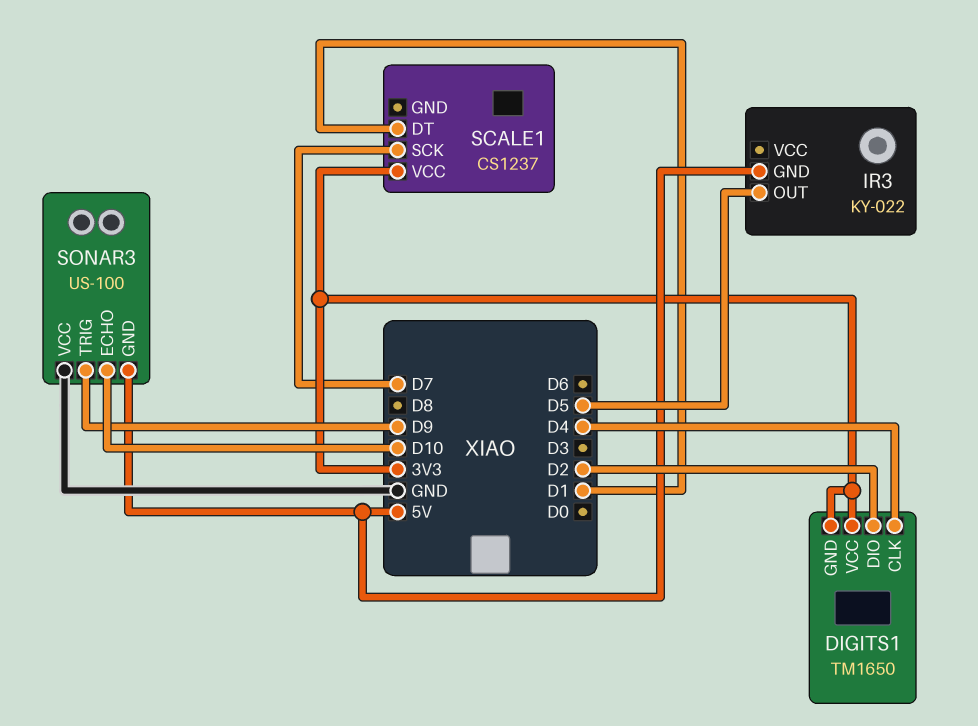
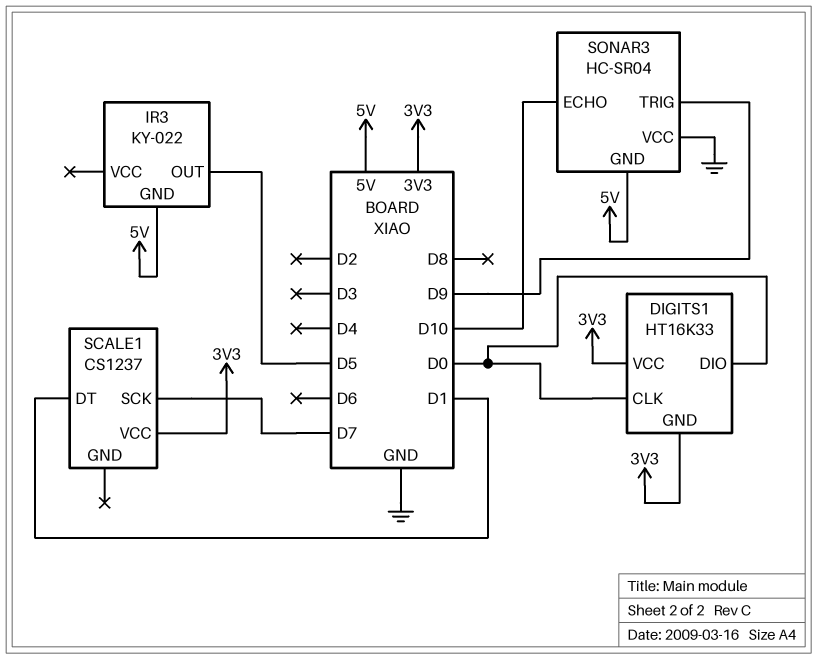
DIGITS1: TM1650 -> HT16K33
DIGITS1 pin CLK: D4 -> D0
DIGITS1 pin DIO: D2 -> D0
SONAR3: US-100 -> HC-SR04

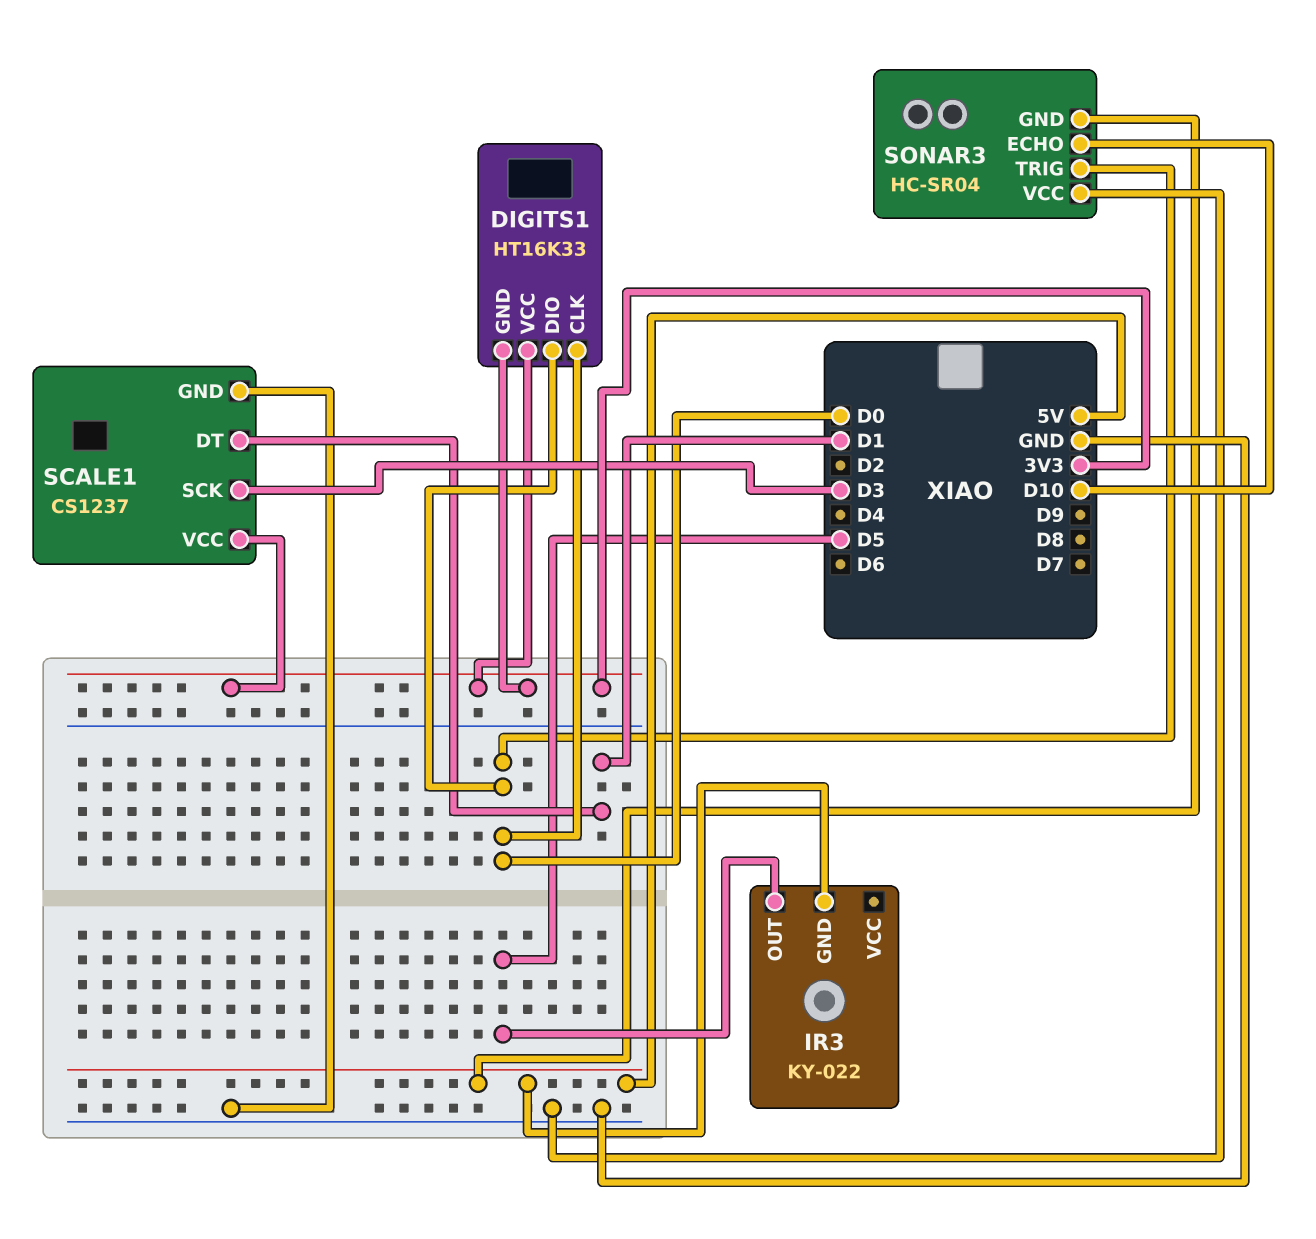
SCALE1 pin GND: none -> GND
SCALE1 pin SCK: D7 -> D3
SONAR3 pin TRIG: D9 -> D0

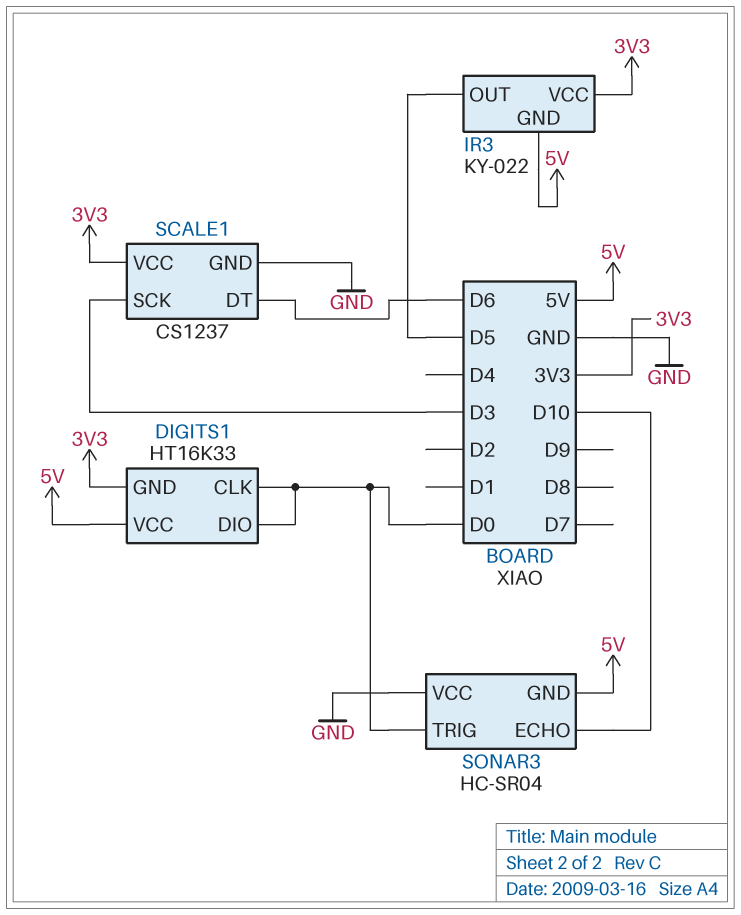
DIGITS1 pin VCC: 3V3 -> 5V
IR3 pin VCC: none -> 3V3
SCALE1 pin DT: D1 -> D6

